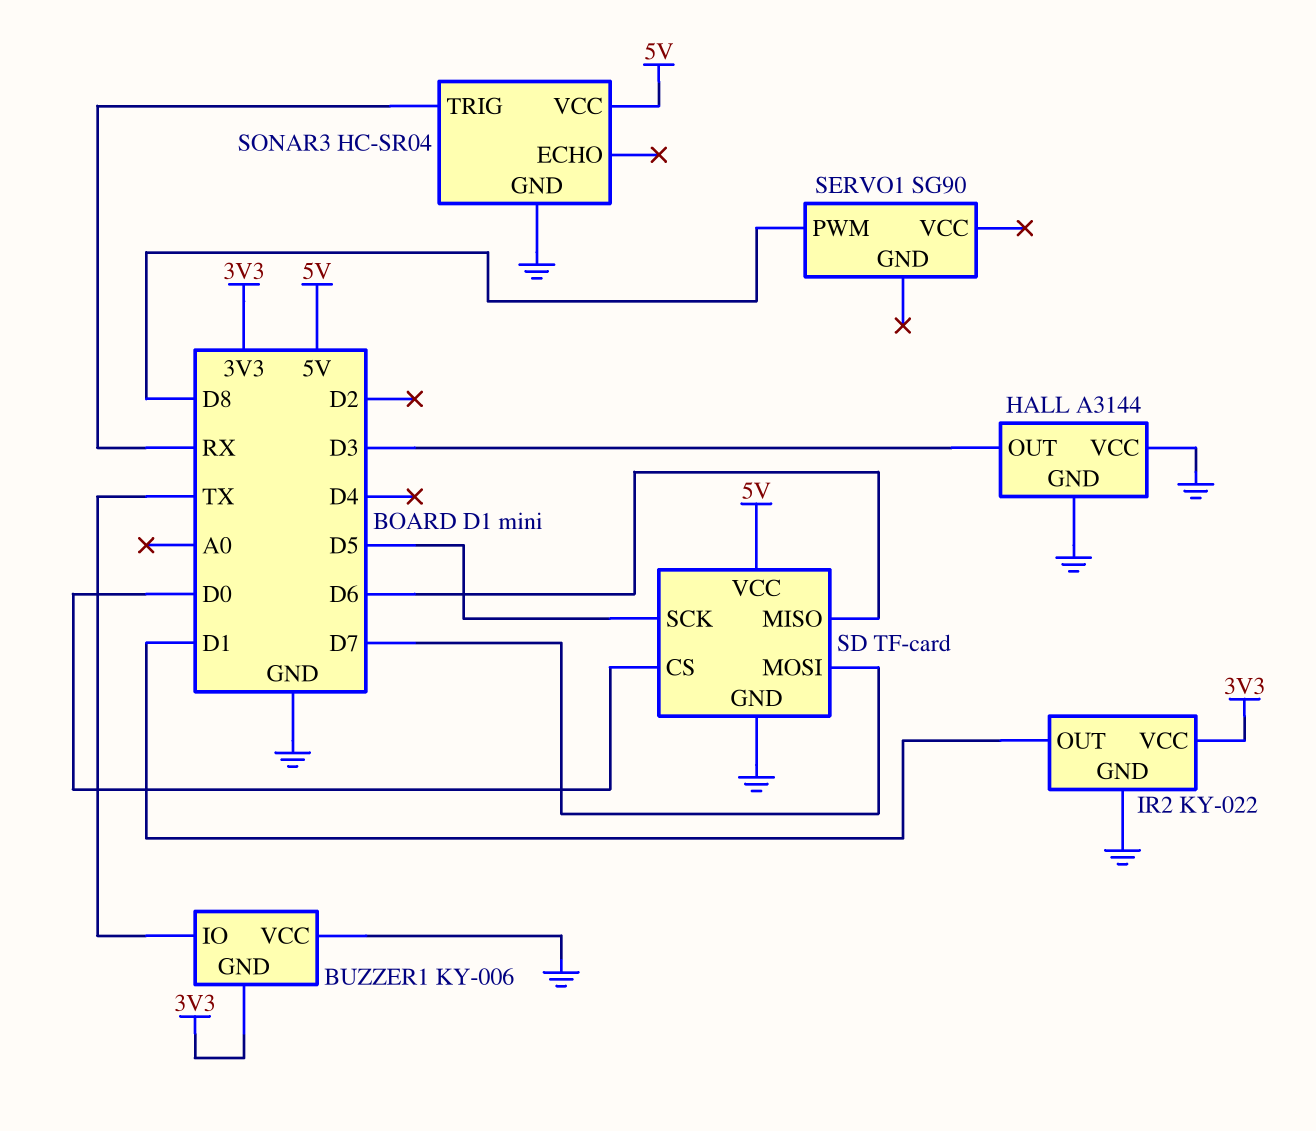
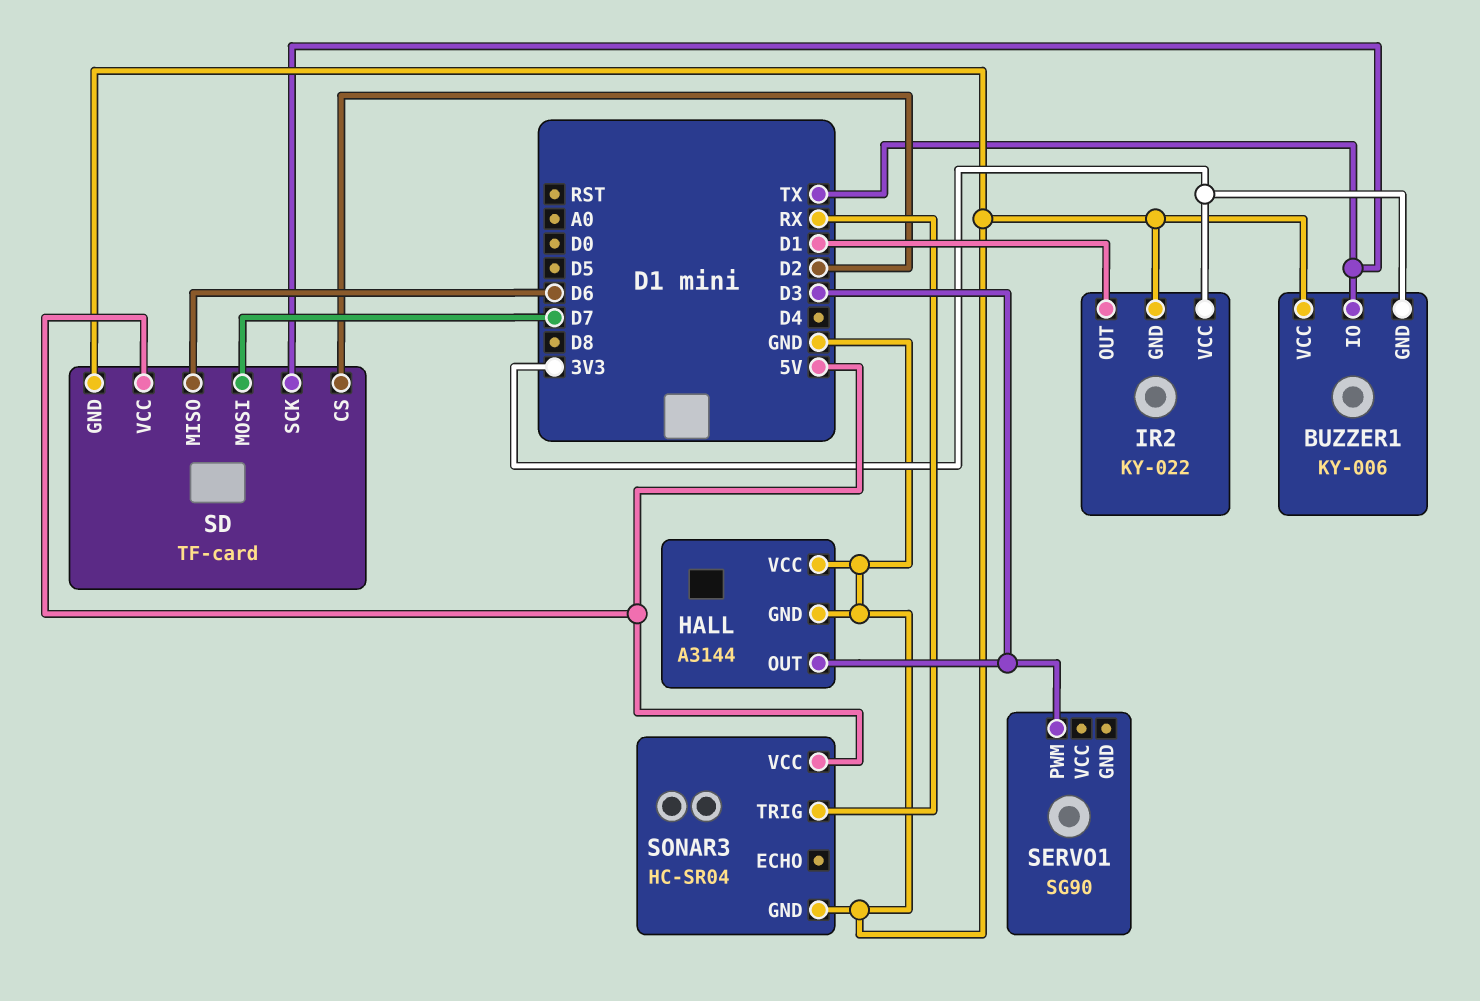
SD pin CS: D0 -> D2
SD pin SCK: D5 -> TX
SERVO1 pin PWM: D8 -> D3

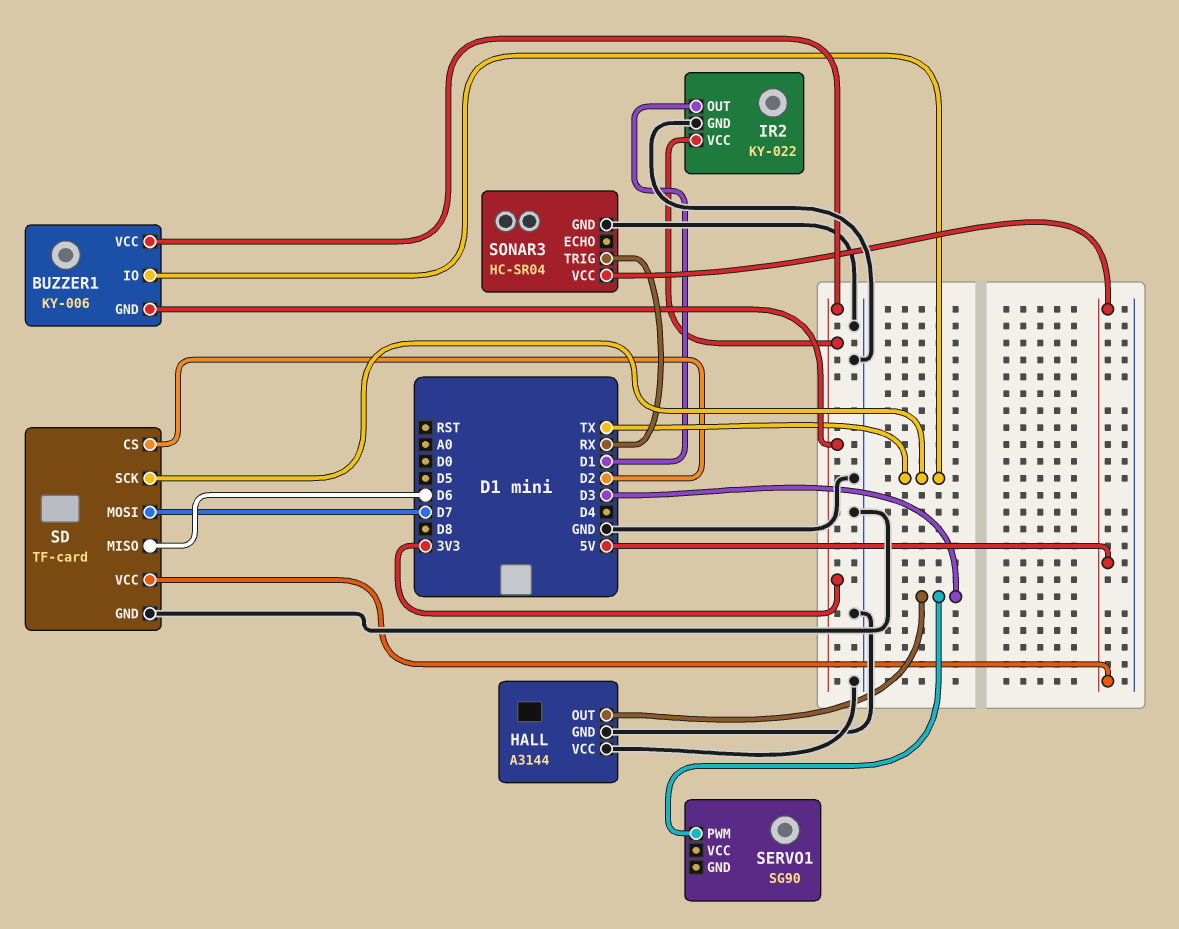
BUZZER1 pin VCC: GND -> 3V3

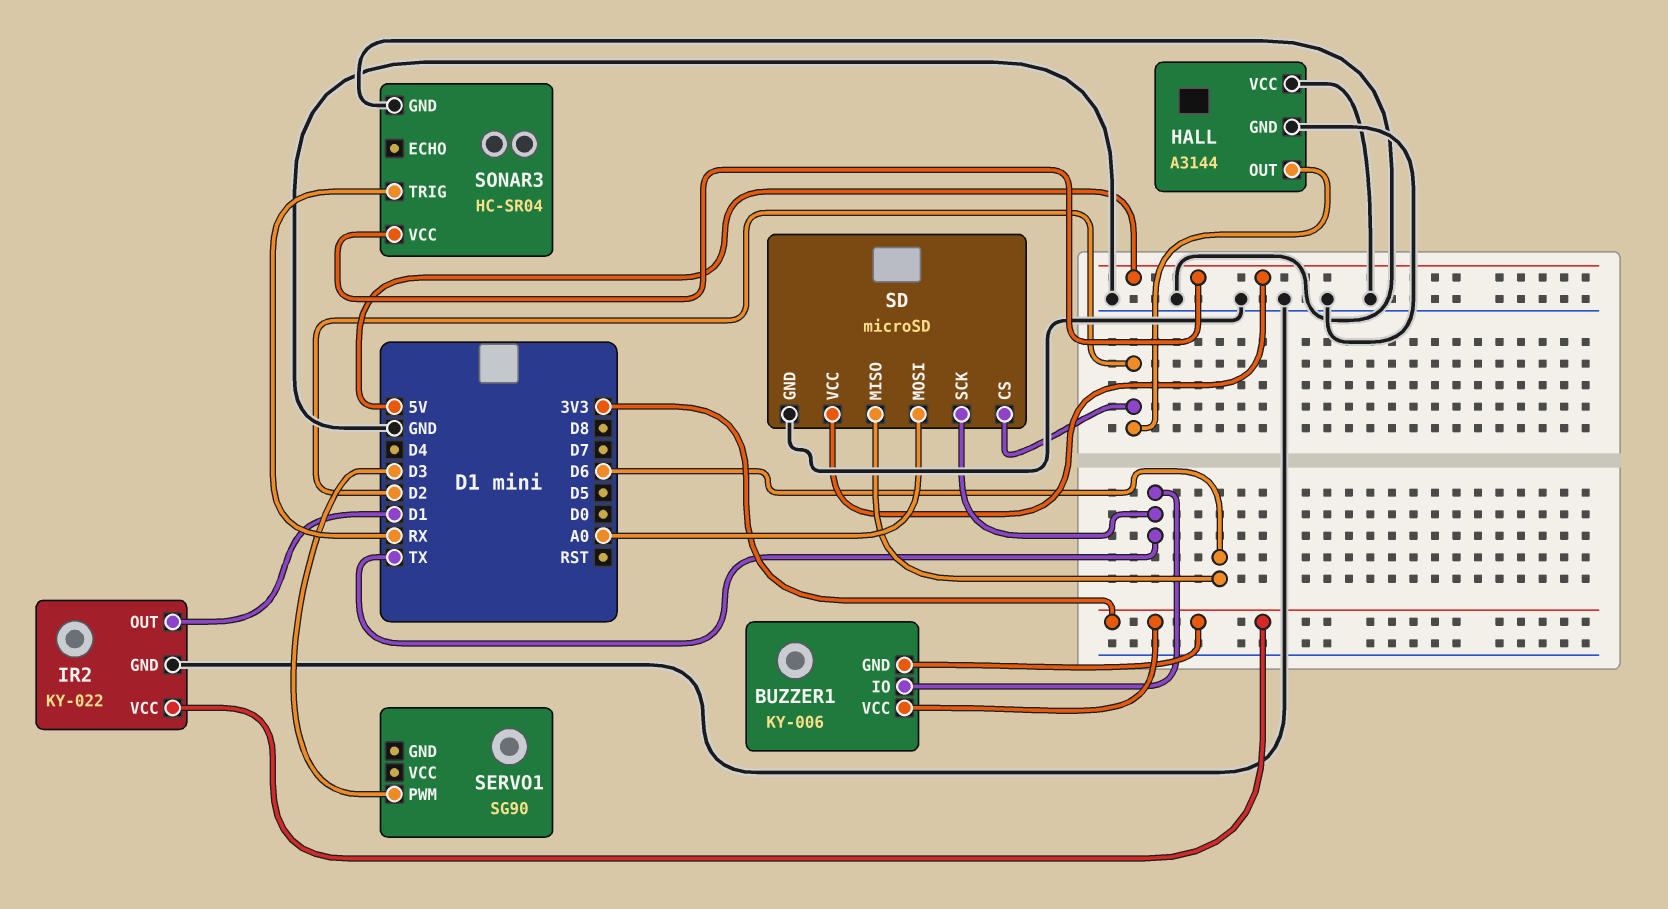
HALL pin OUT: D3 -> D2
SD: TF-card -> microSD
SD pin MOSI: D7 -> A0

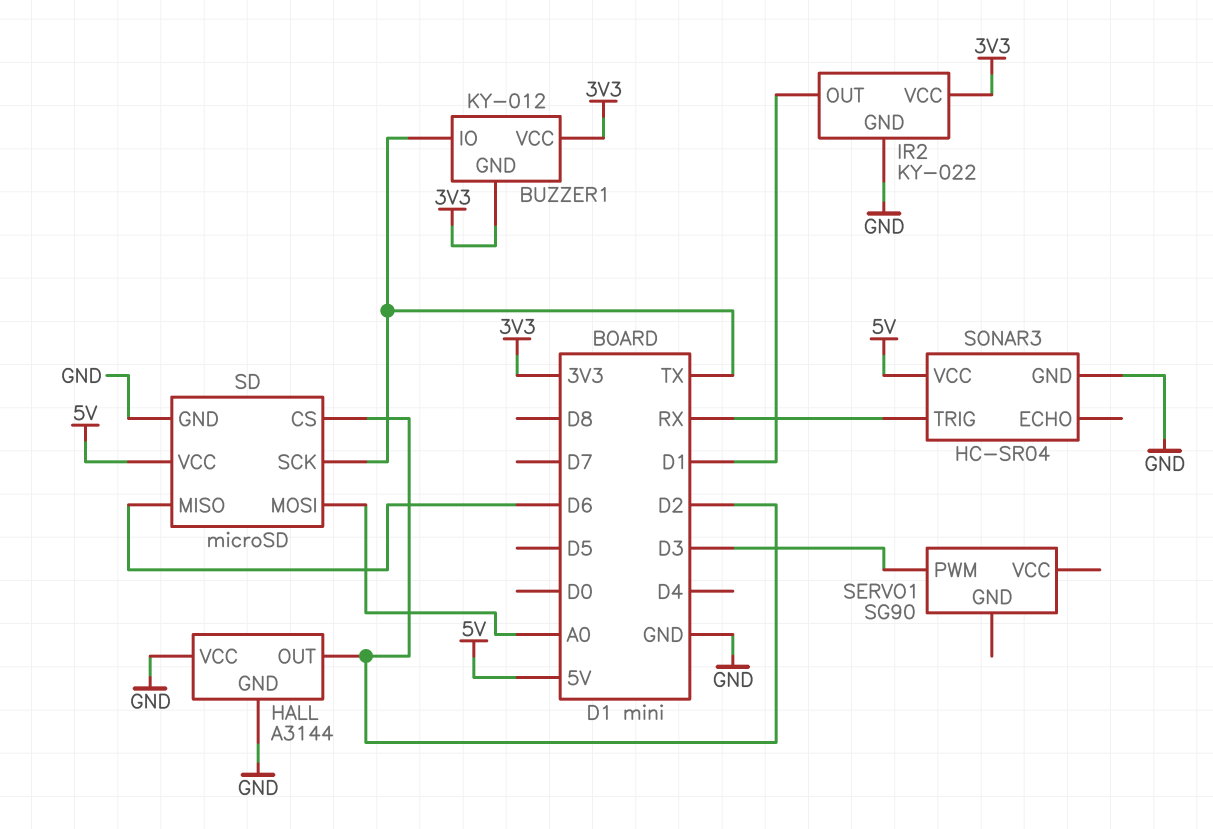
BUZZER1: KY-006 -> KY-012

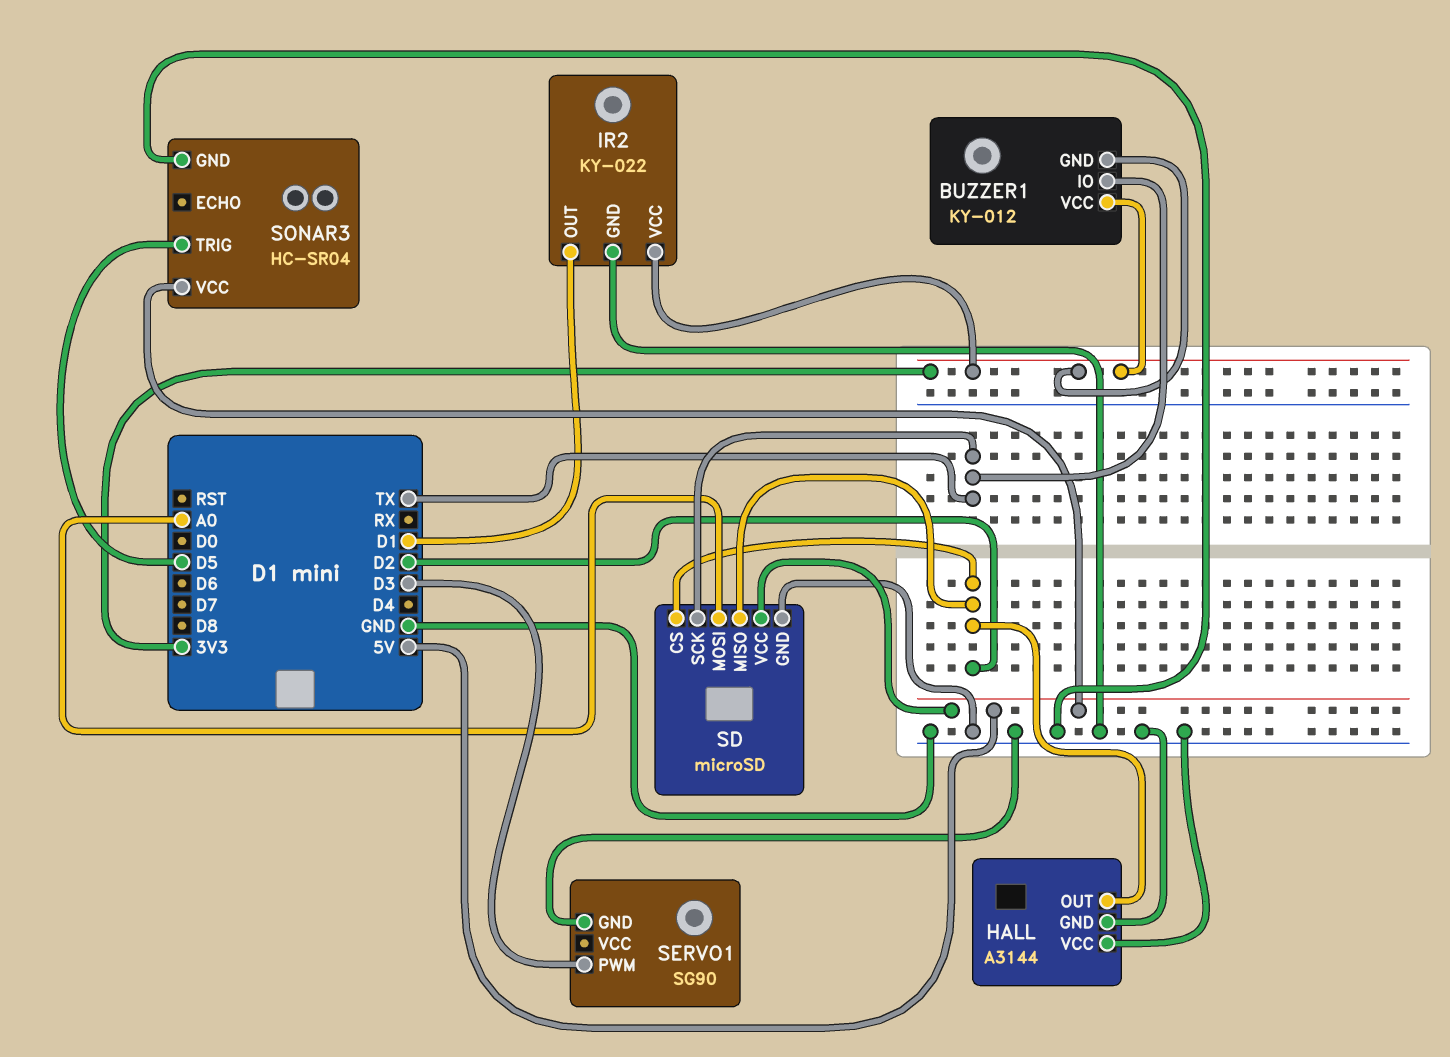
SD pin MISO: D6 -> D2
SERVO1 pin GND: none -> GND
SONAR3 pin TRIG: RX -> D5

